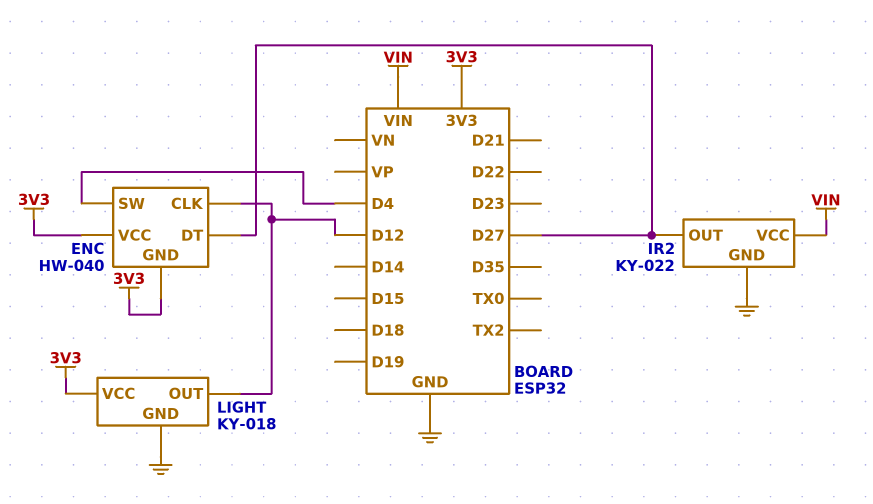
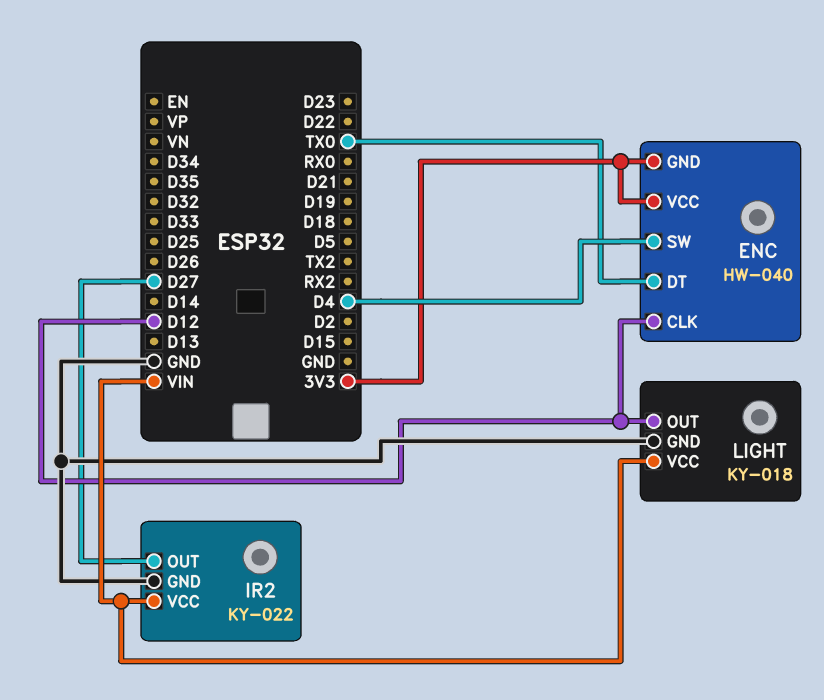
ENC pin DT: D27 -> TX0
LIGHT pin VCC: 3V3 -> VIN

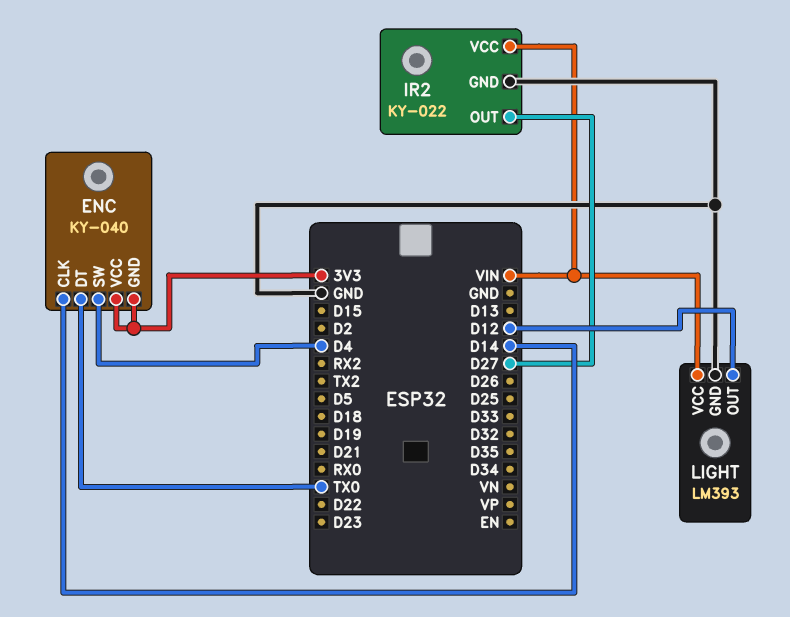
ENC: HW-040 -> KY-040
ENC pin CLK: D12 -> D14
LIGHT: KY-018 -> LM393

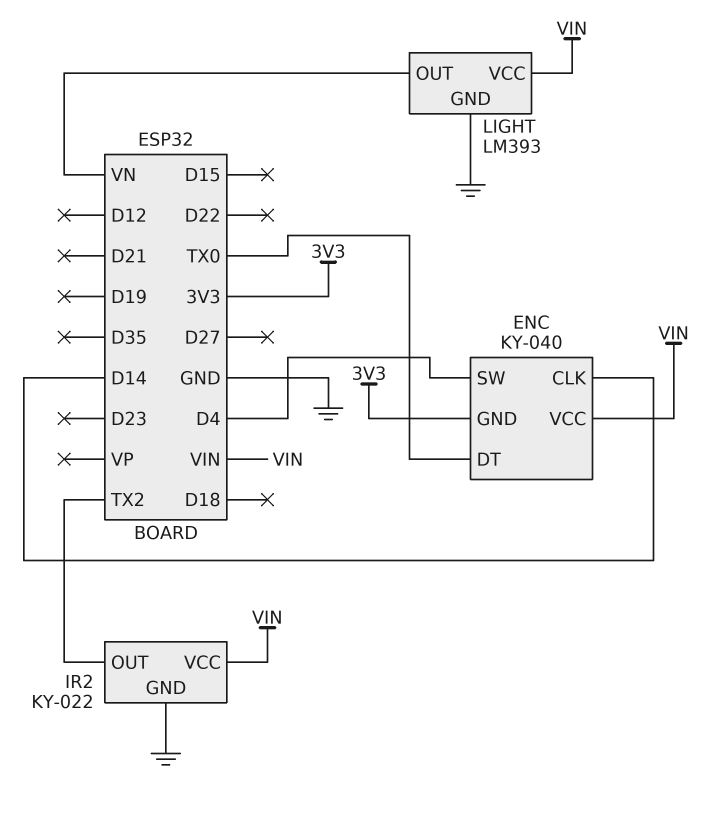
ENC pin VCC: 3V3 -> VIN
IR2 pin OUT: D27 -> TX2
LIGHT pin OUT: D12 -> VN

